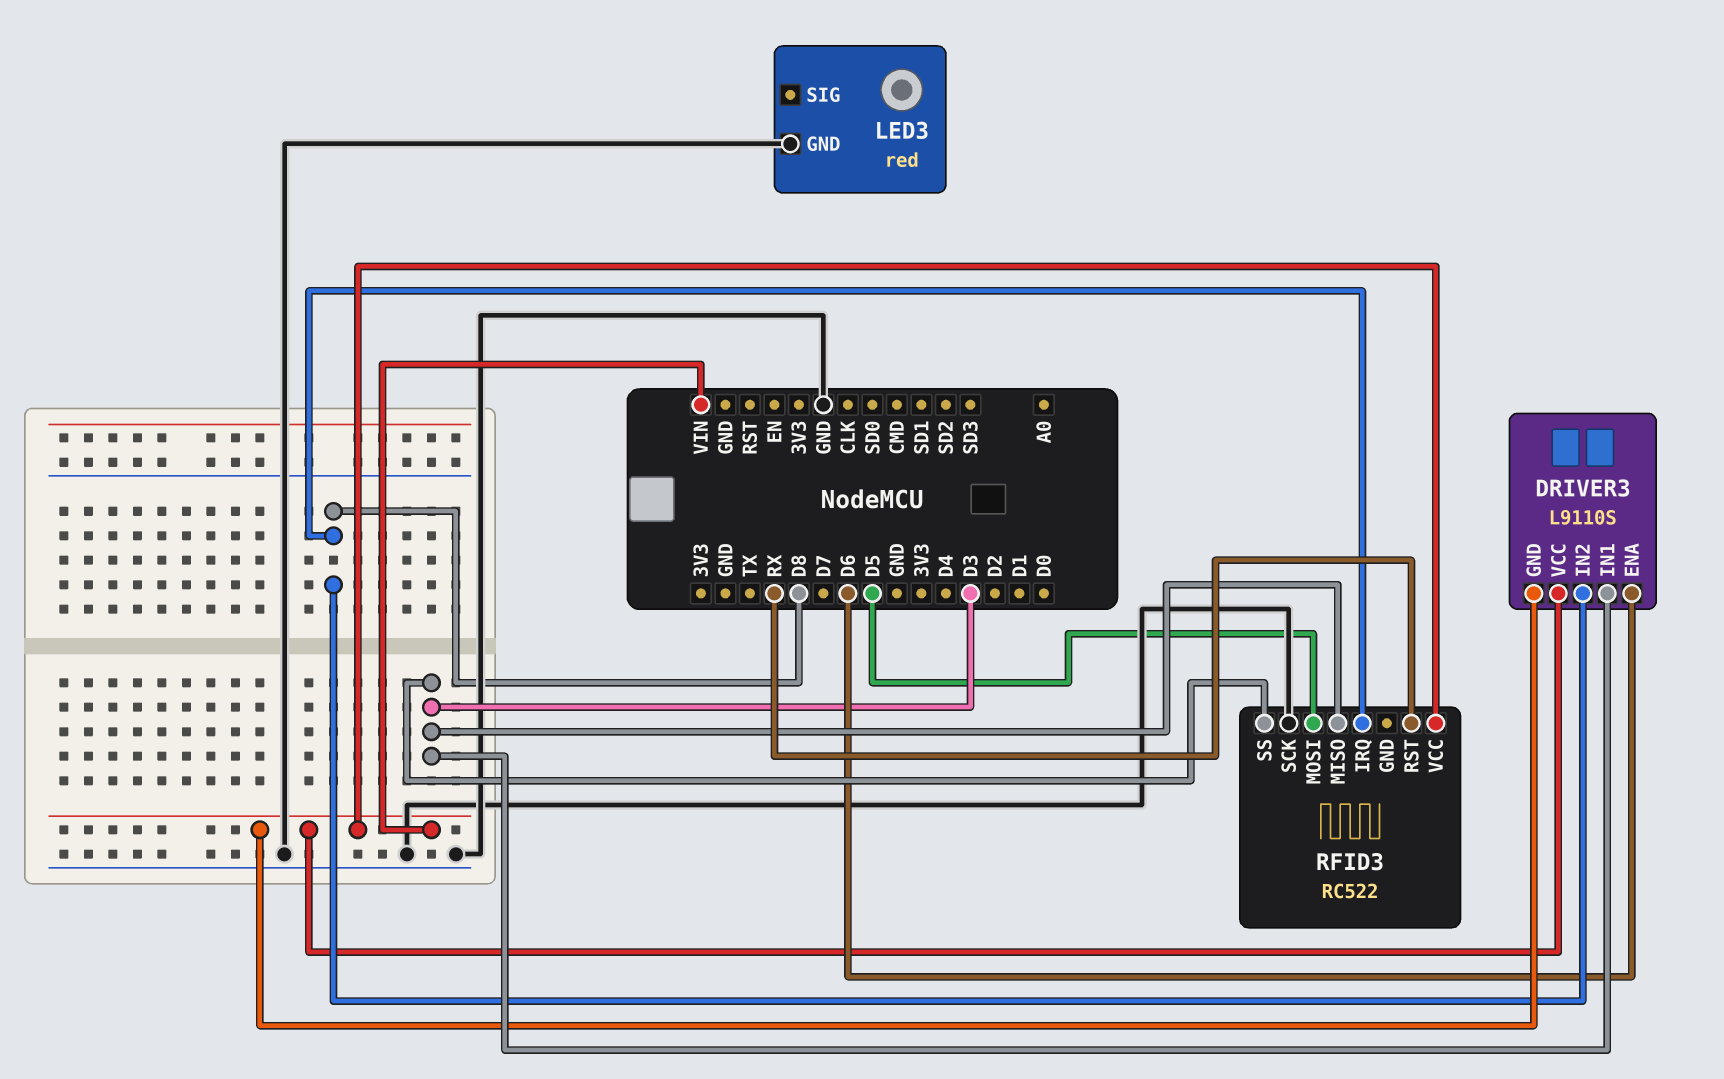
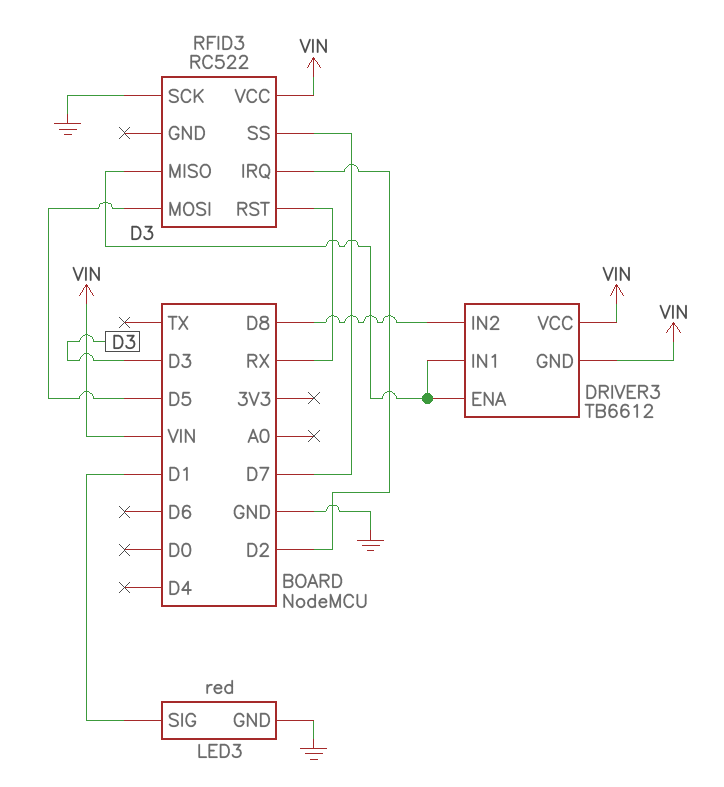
DRIVER3: L9110S -> TB6612
DRIVER3 pin ENA: D6 -> D3
LED3 pin SIG: none -> D1
RFID3 pin IRQ: D8 -> D2
RFID3 pin SS: D3 -> D7

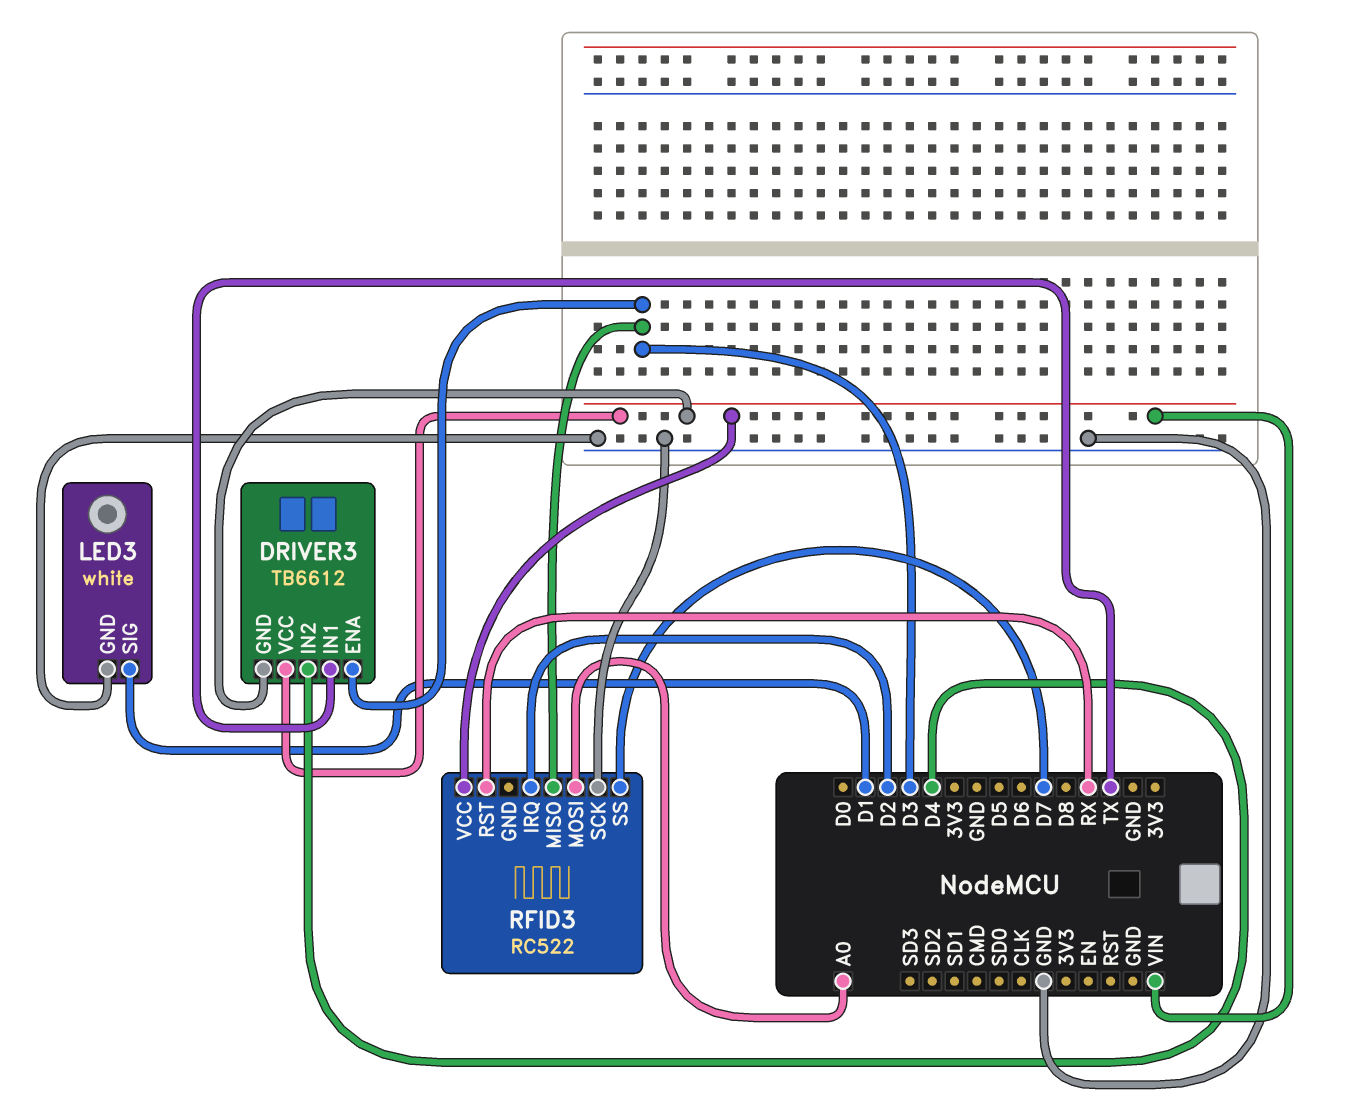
DRIVER3 pin IN1: D3 -> TX
DRIVER3 pin IN2: D8 -> D4
LED3: red -> white
RFID3 pin MOSI: D5 -> A0

